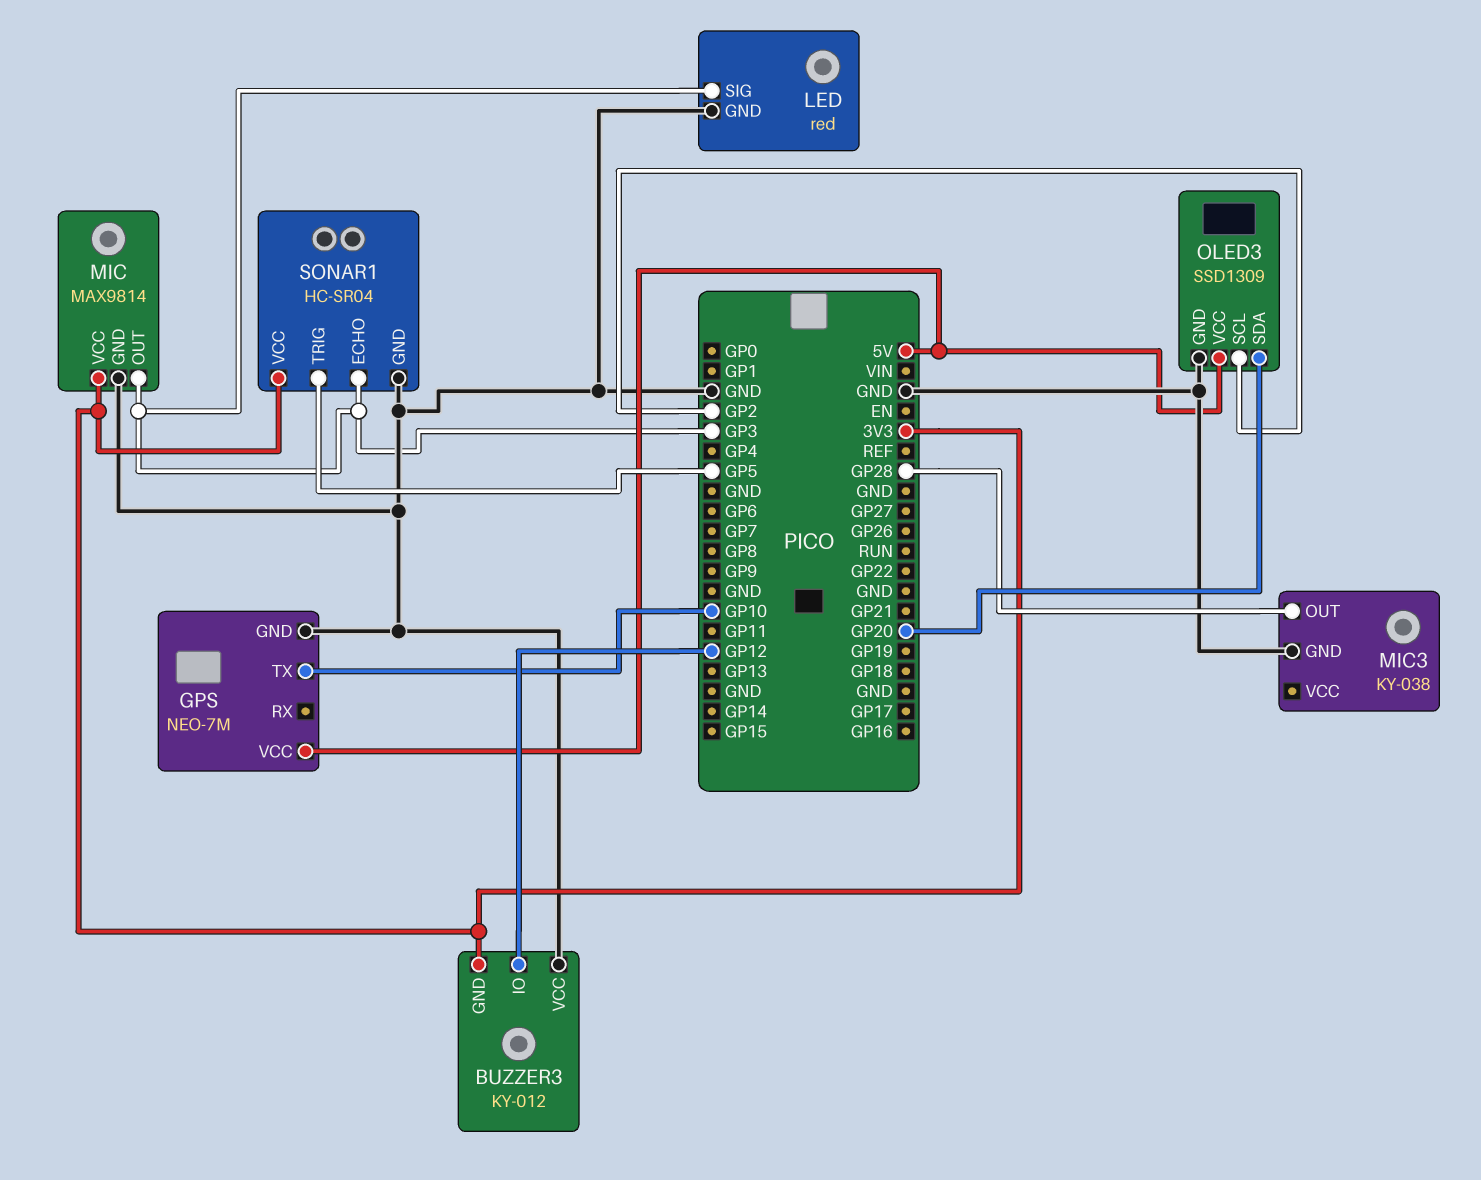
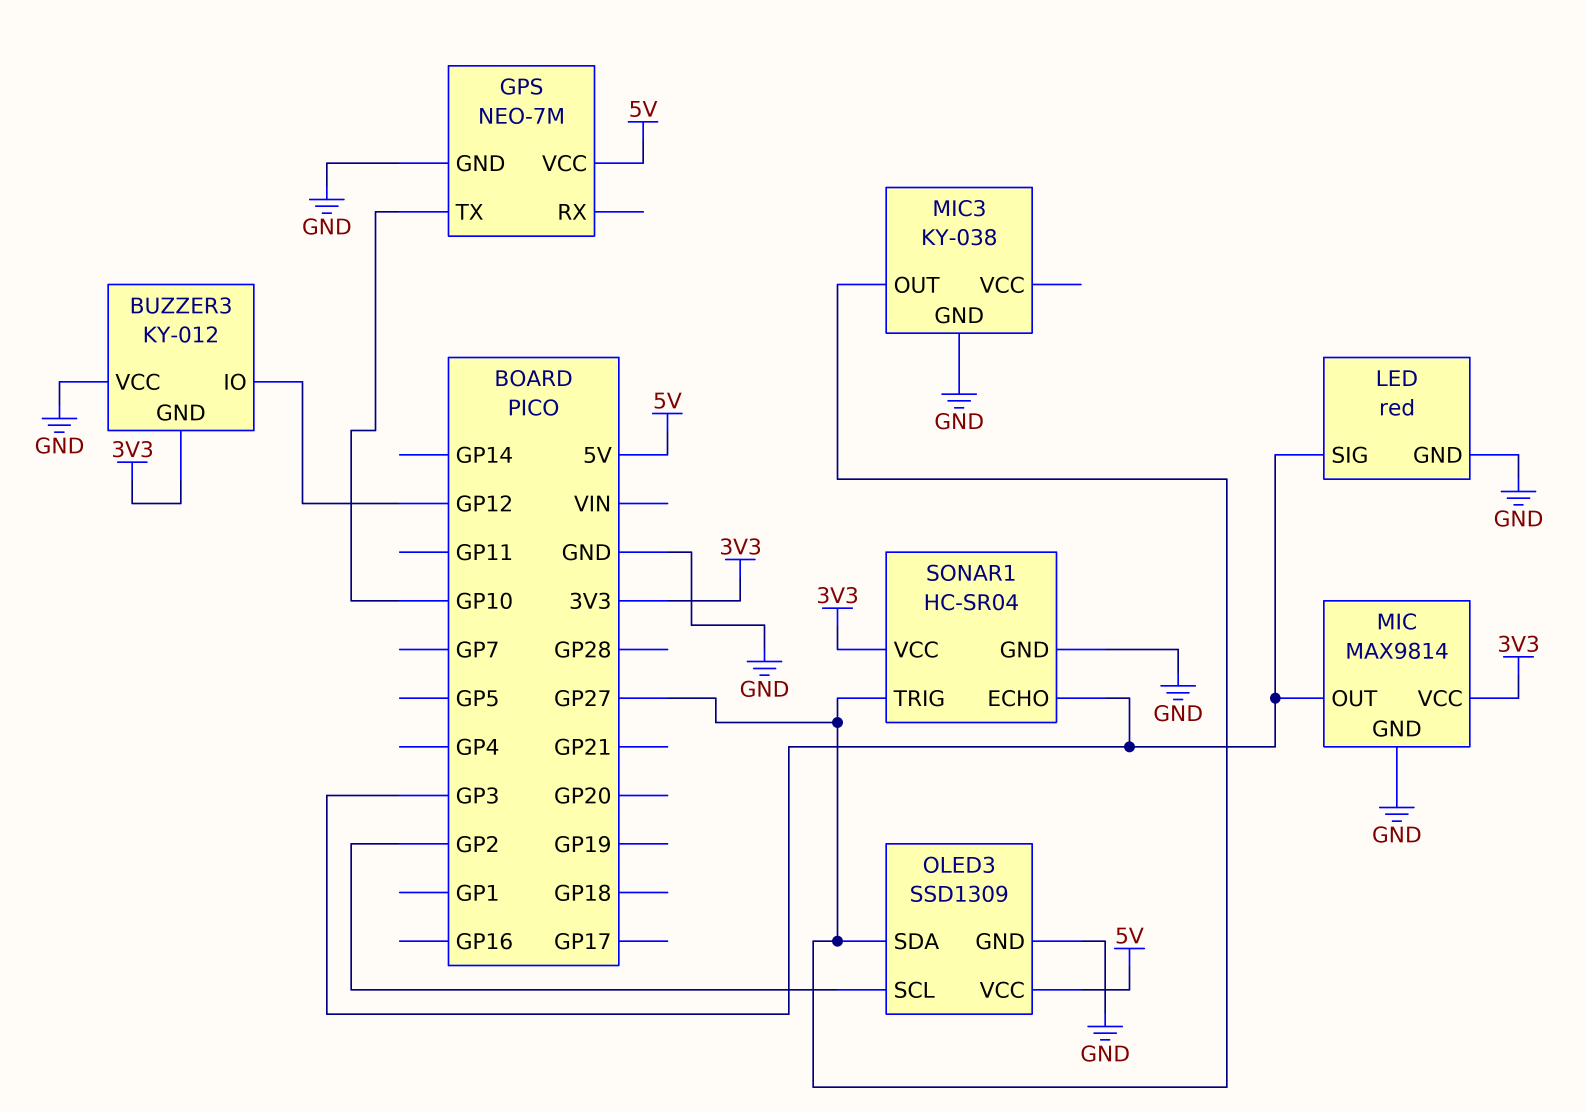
MIC3 pin OUT: GP28 -> GP27
OLED3 pin SDA: GP20 -> GP27
SONAR1 pin TRIG: GP5 -> GP27

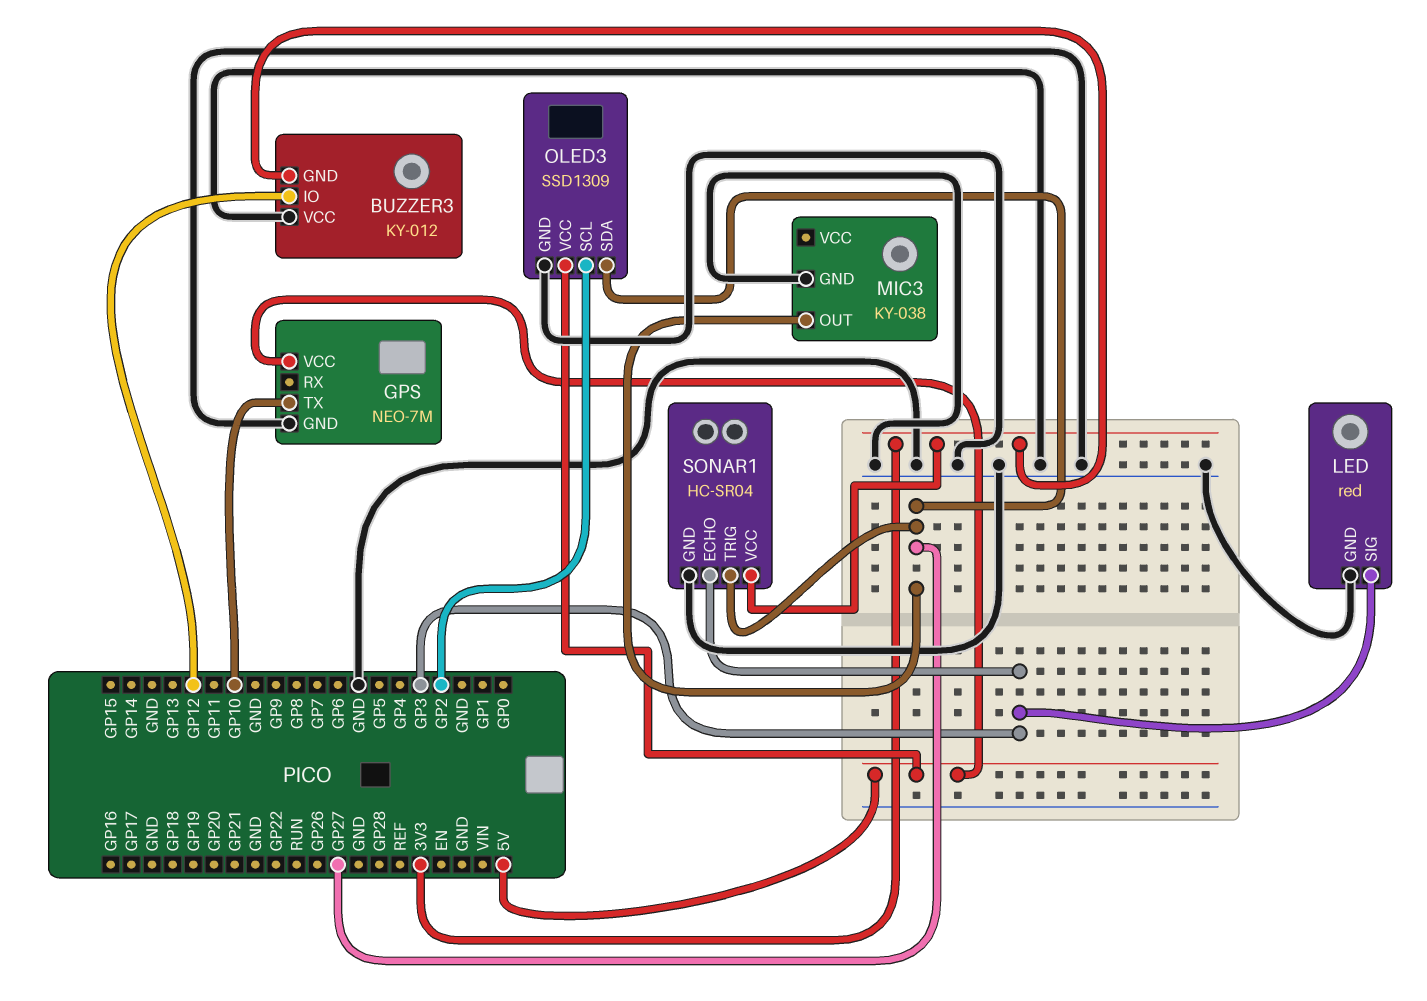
MIC: MAX9814 -> none
MIC pin GND: GND -> none
MIC pin OUT: GP3 -> none
MIC pin VCC: 3V3 -> none

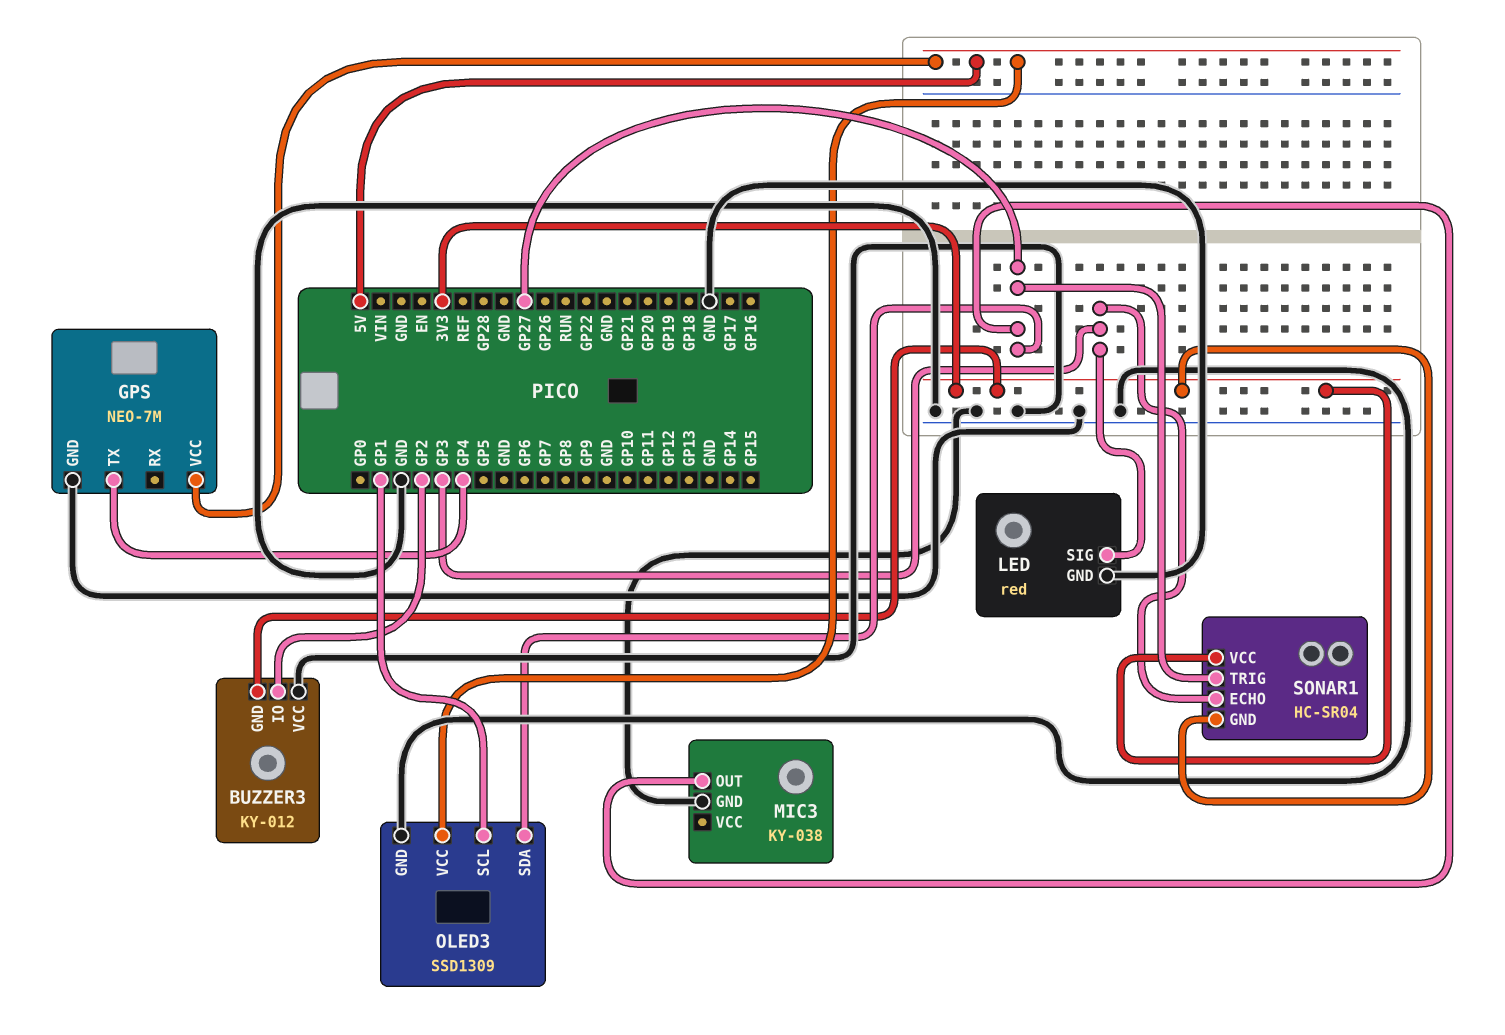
BUZZER3 pin IO: GP12 -> GP2
GPS pin TX: GP10 -> GP4
OLED3 pin SCL: GP2 -> GP1
SONAR1 pin GND: GND -> 3V3

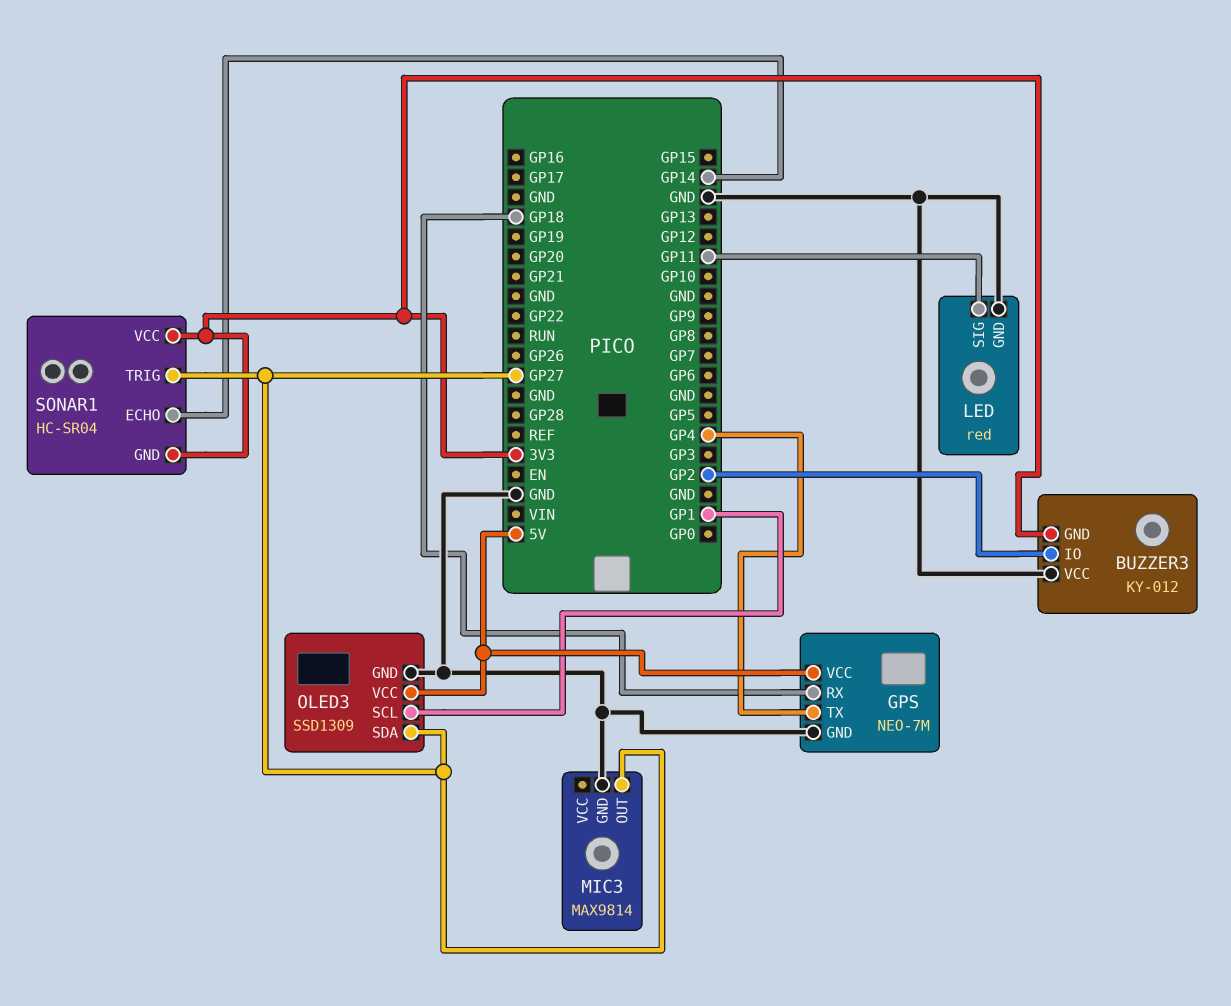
GPS pin RX: none -> GP18
LED pin SIG: GP3 -> GP11
MIC3: KY-038 -> MAX9814
SONAR1 pin ECHO: GP3 -> GP14

